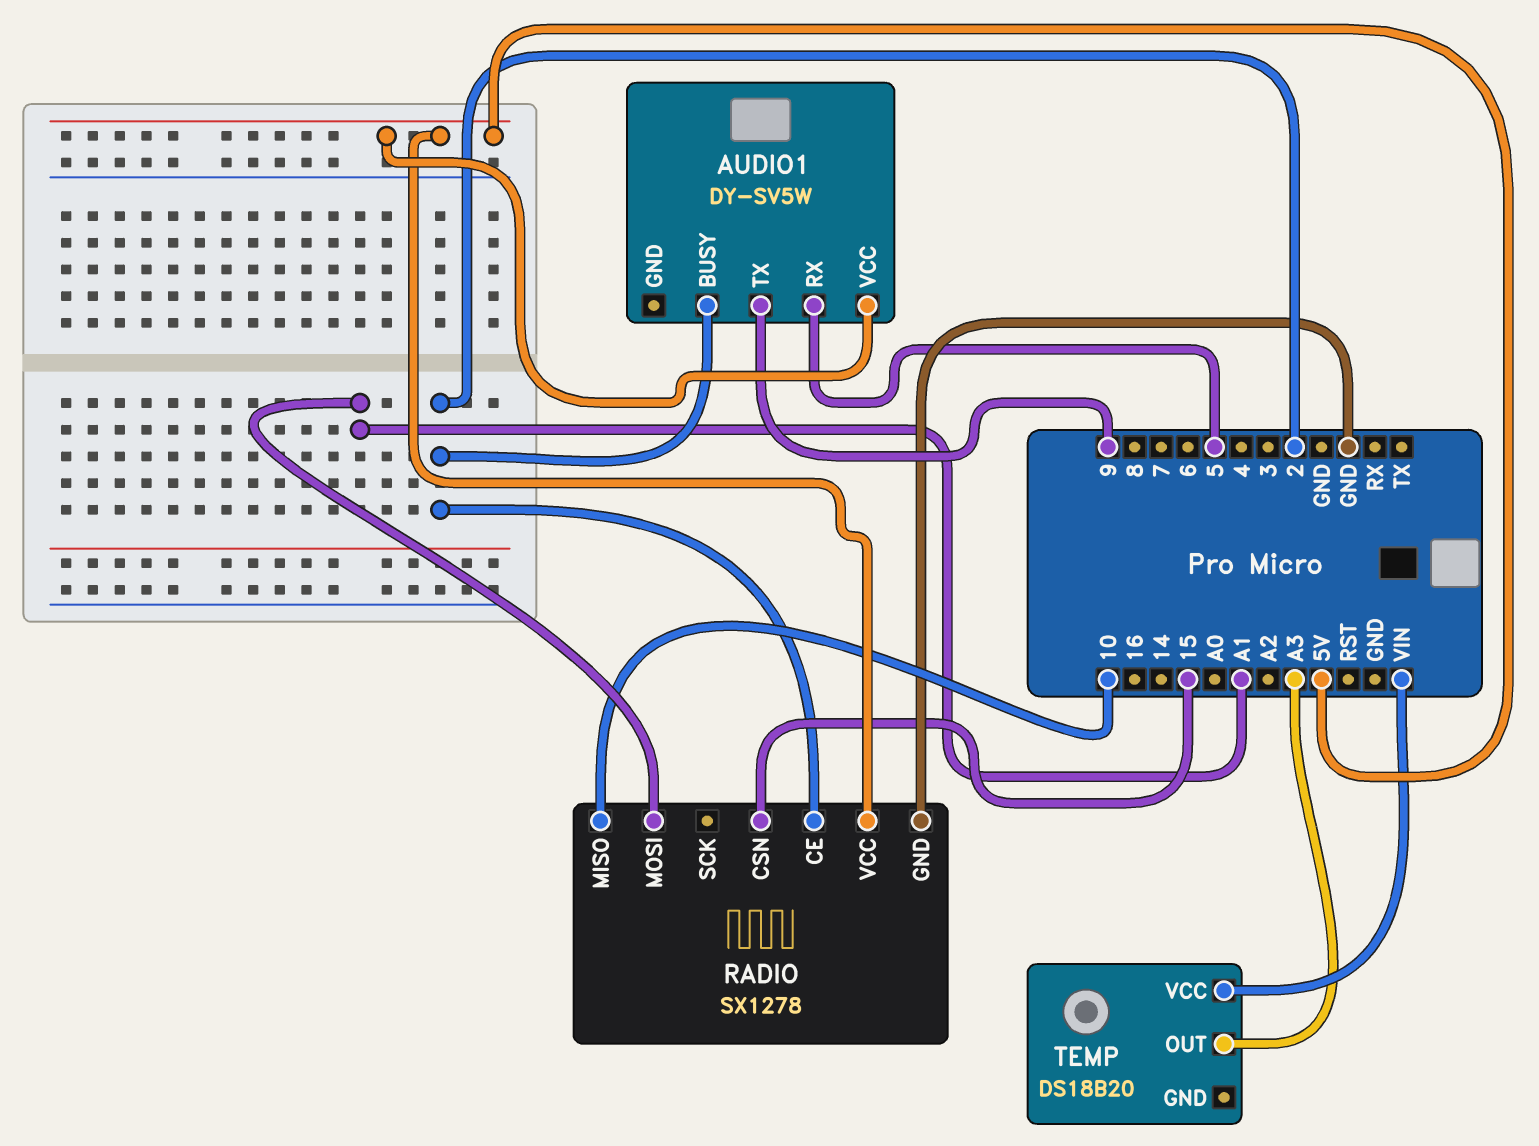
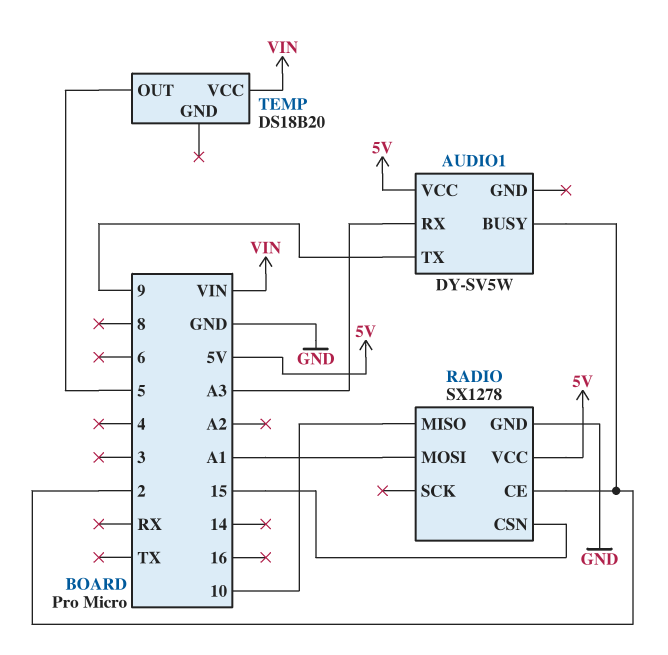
AUDIO1 pin RX: 5 -> A3
TEMP pin OUT: A3 -> 5

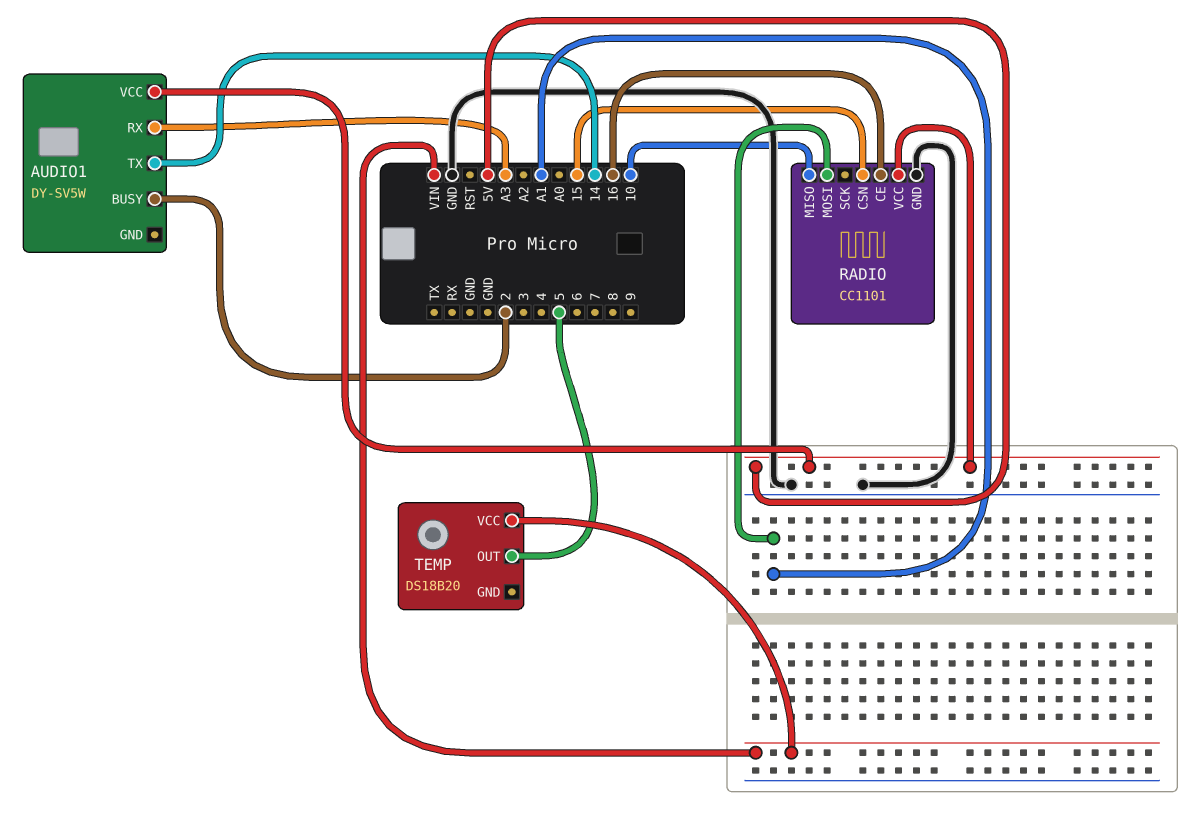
AUDIO1 pin TX: 9 -> 14
RADIO: SX1278 -> CC1101
RADIO pin CE: 2 -> 16

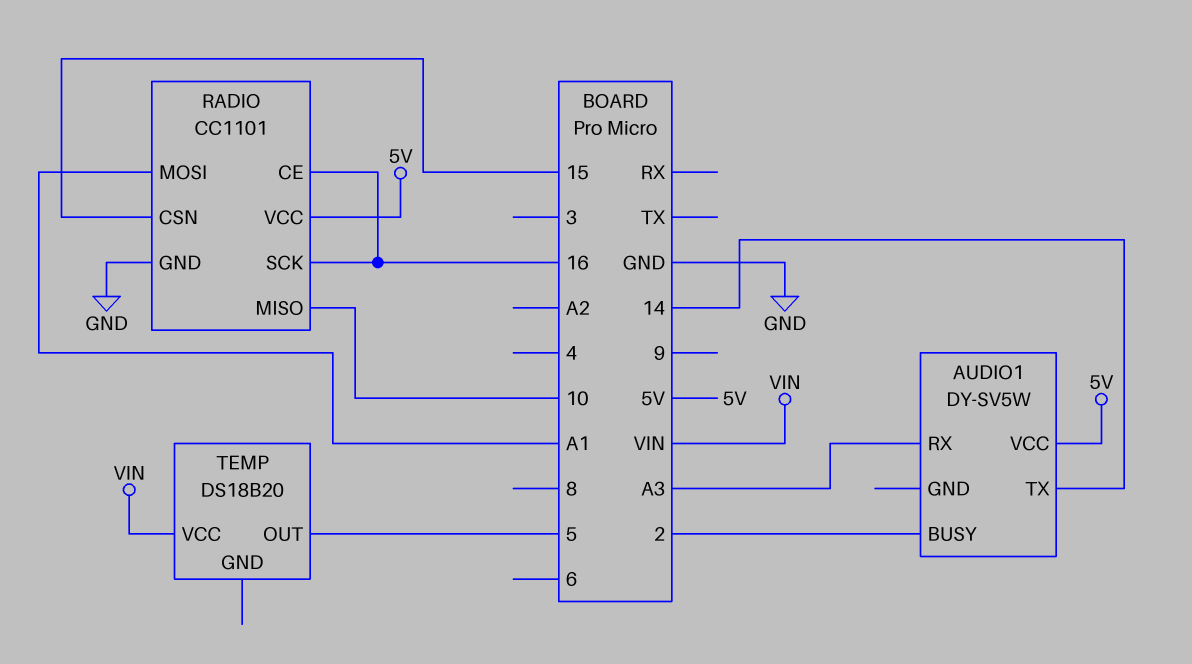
RADIO pin SCK: none -> 16

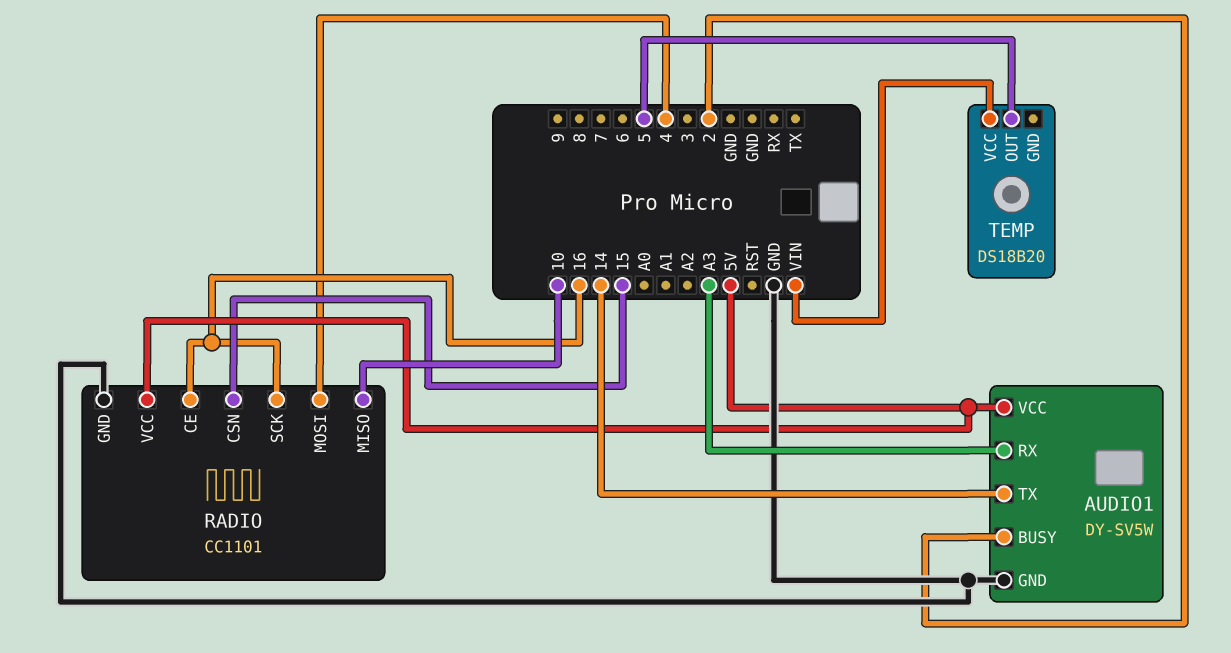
AUDIO1 pin GND: none -> GND
RADIO pin MOSI: A1 -> 4

